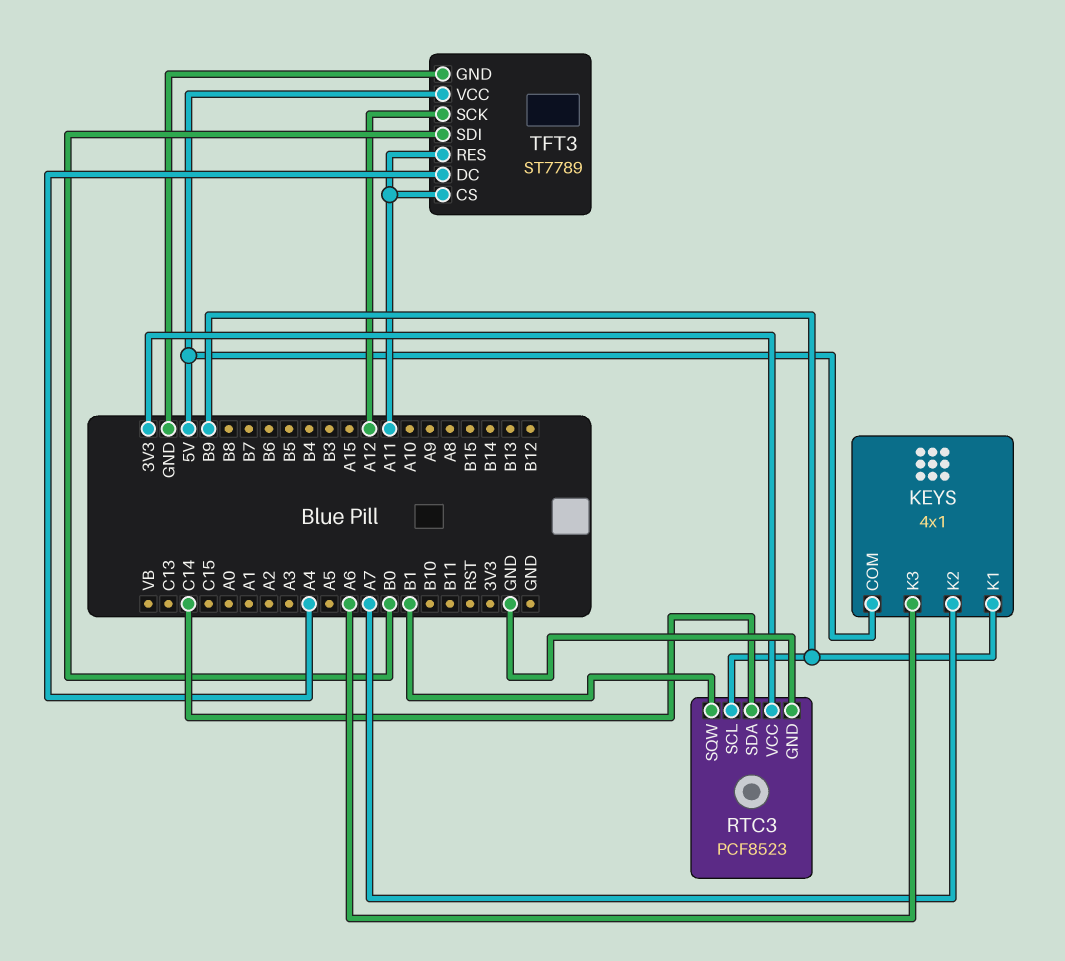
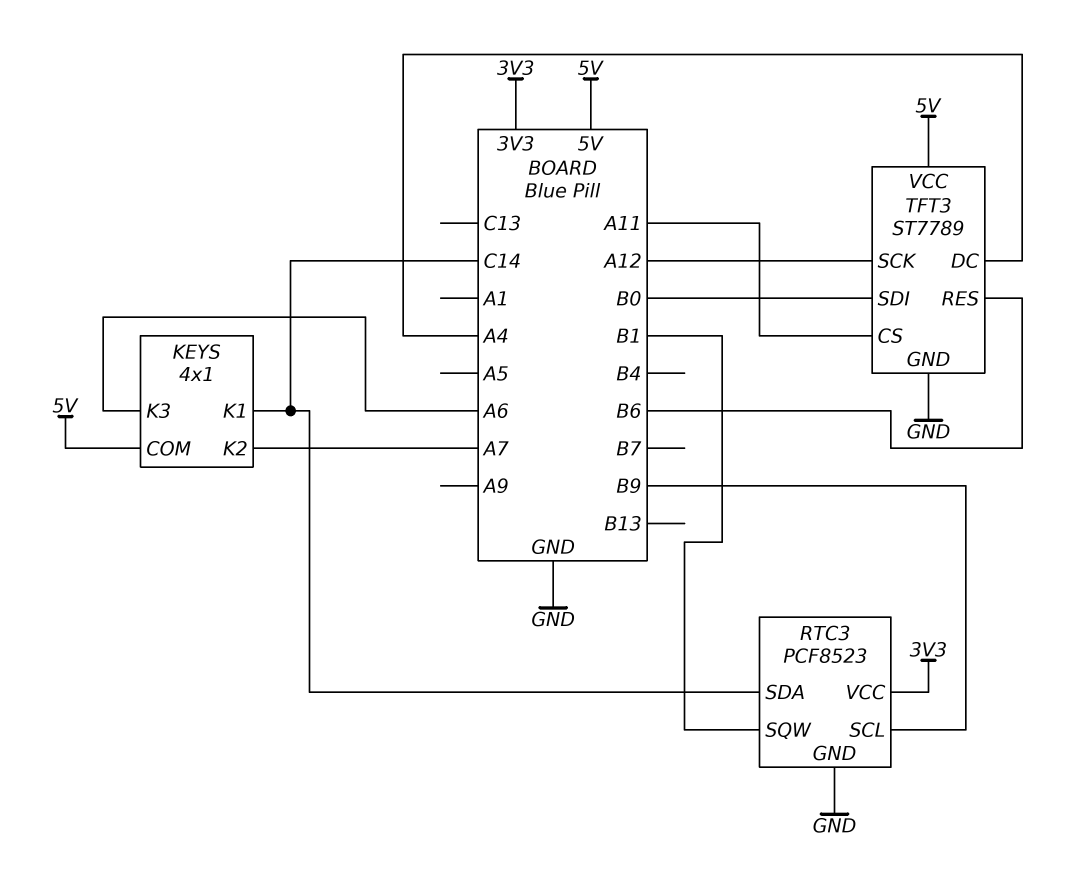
KEYS pin K1: B9 -> C14
TFT3 pin RES: A11 -> B6

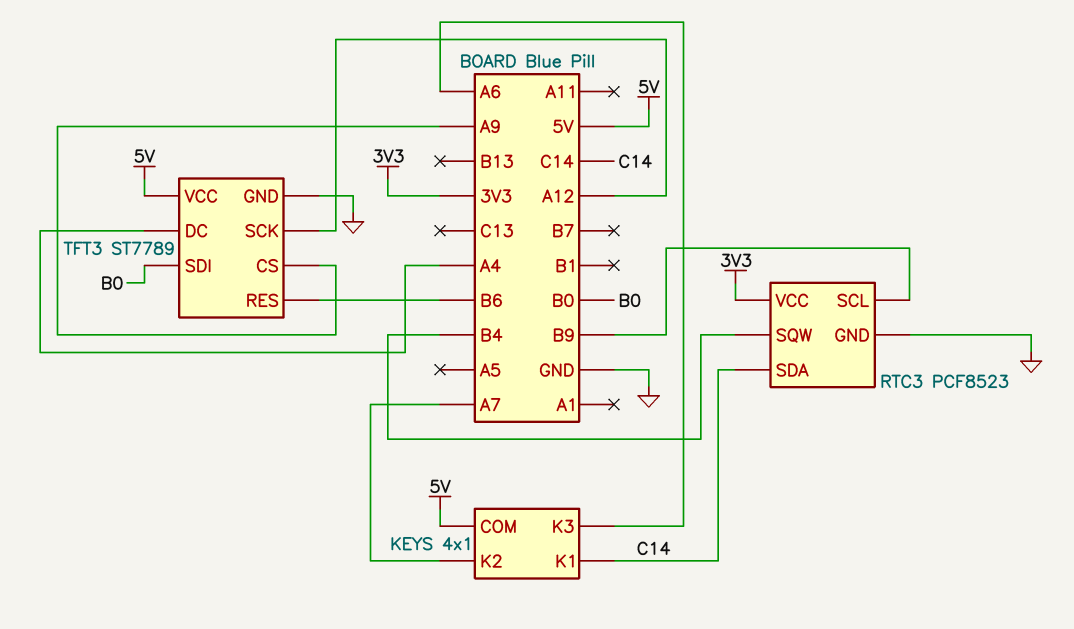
RTC3 pin SQW: B1 -> B4
TFT3 pin CS: A11 -> A9

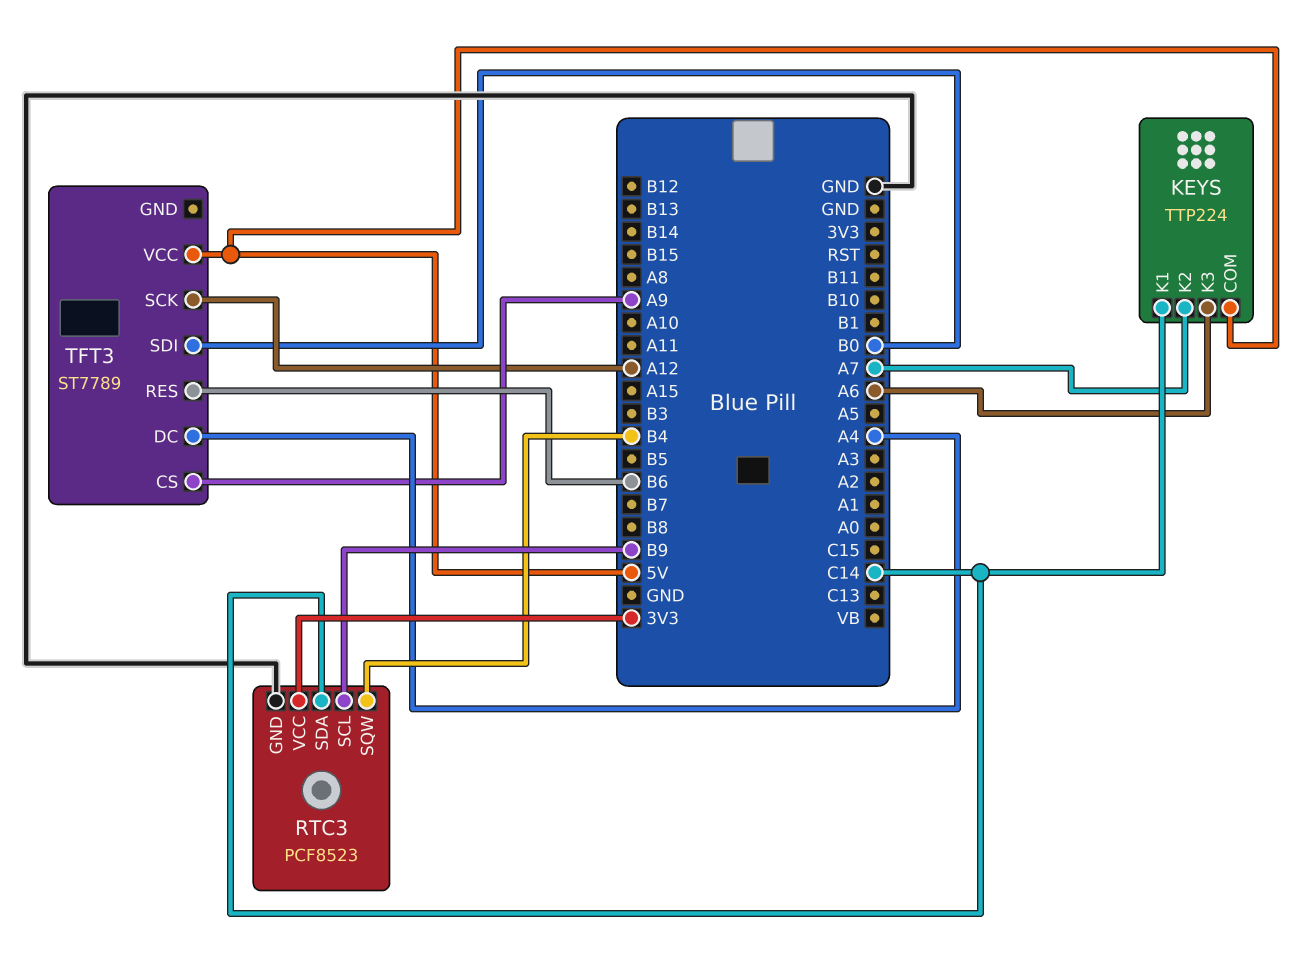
KEYS: 4x1 -> TTP224
TFT3 pin GND: GND -> none

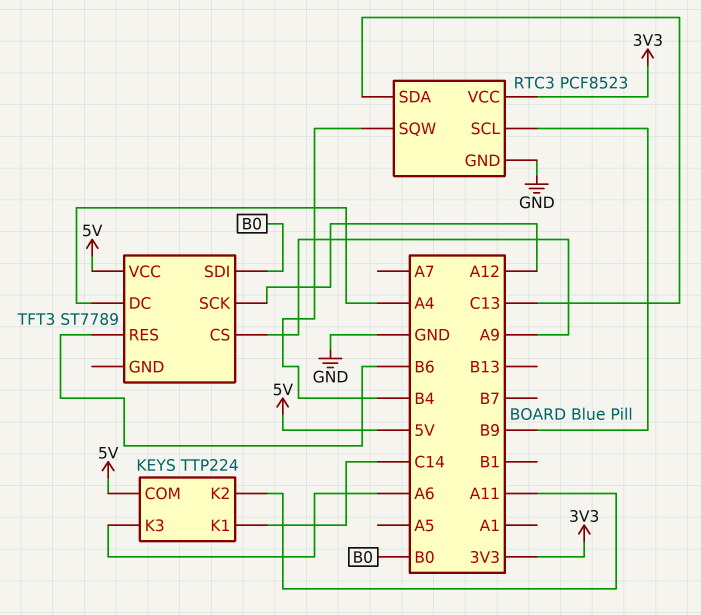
KEYS pin K2: A7 -> A11
RTC3 pin SDA: C14 -> C13

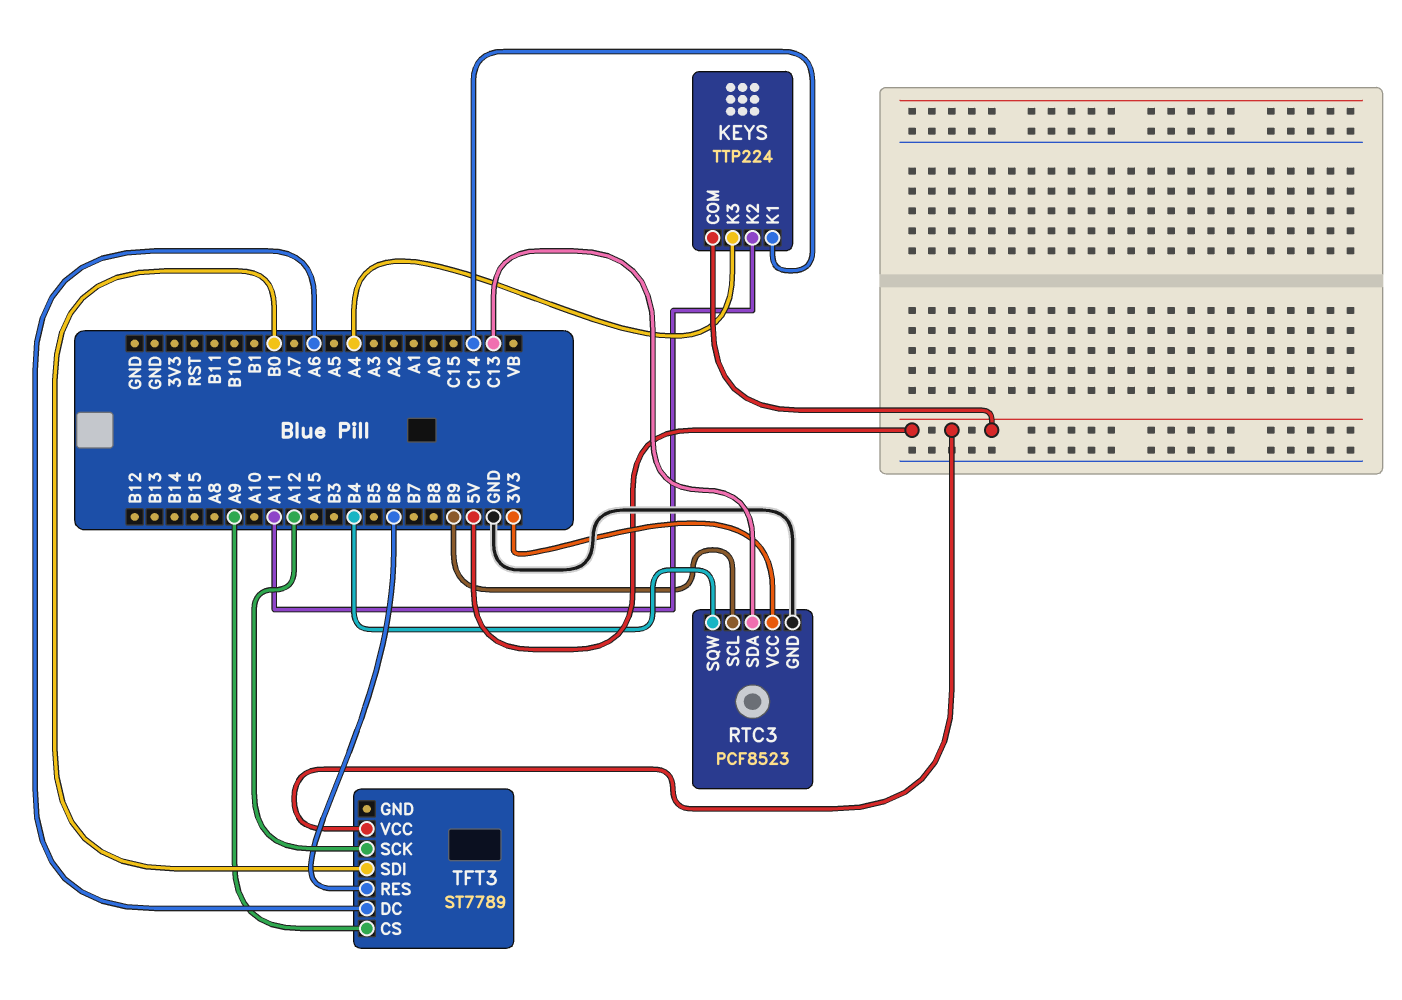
KEYS pin K3: A6 -> A4
TFT3 pin DC: A4 -> A6

